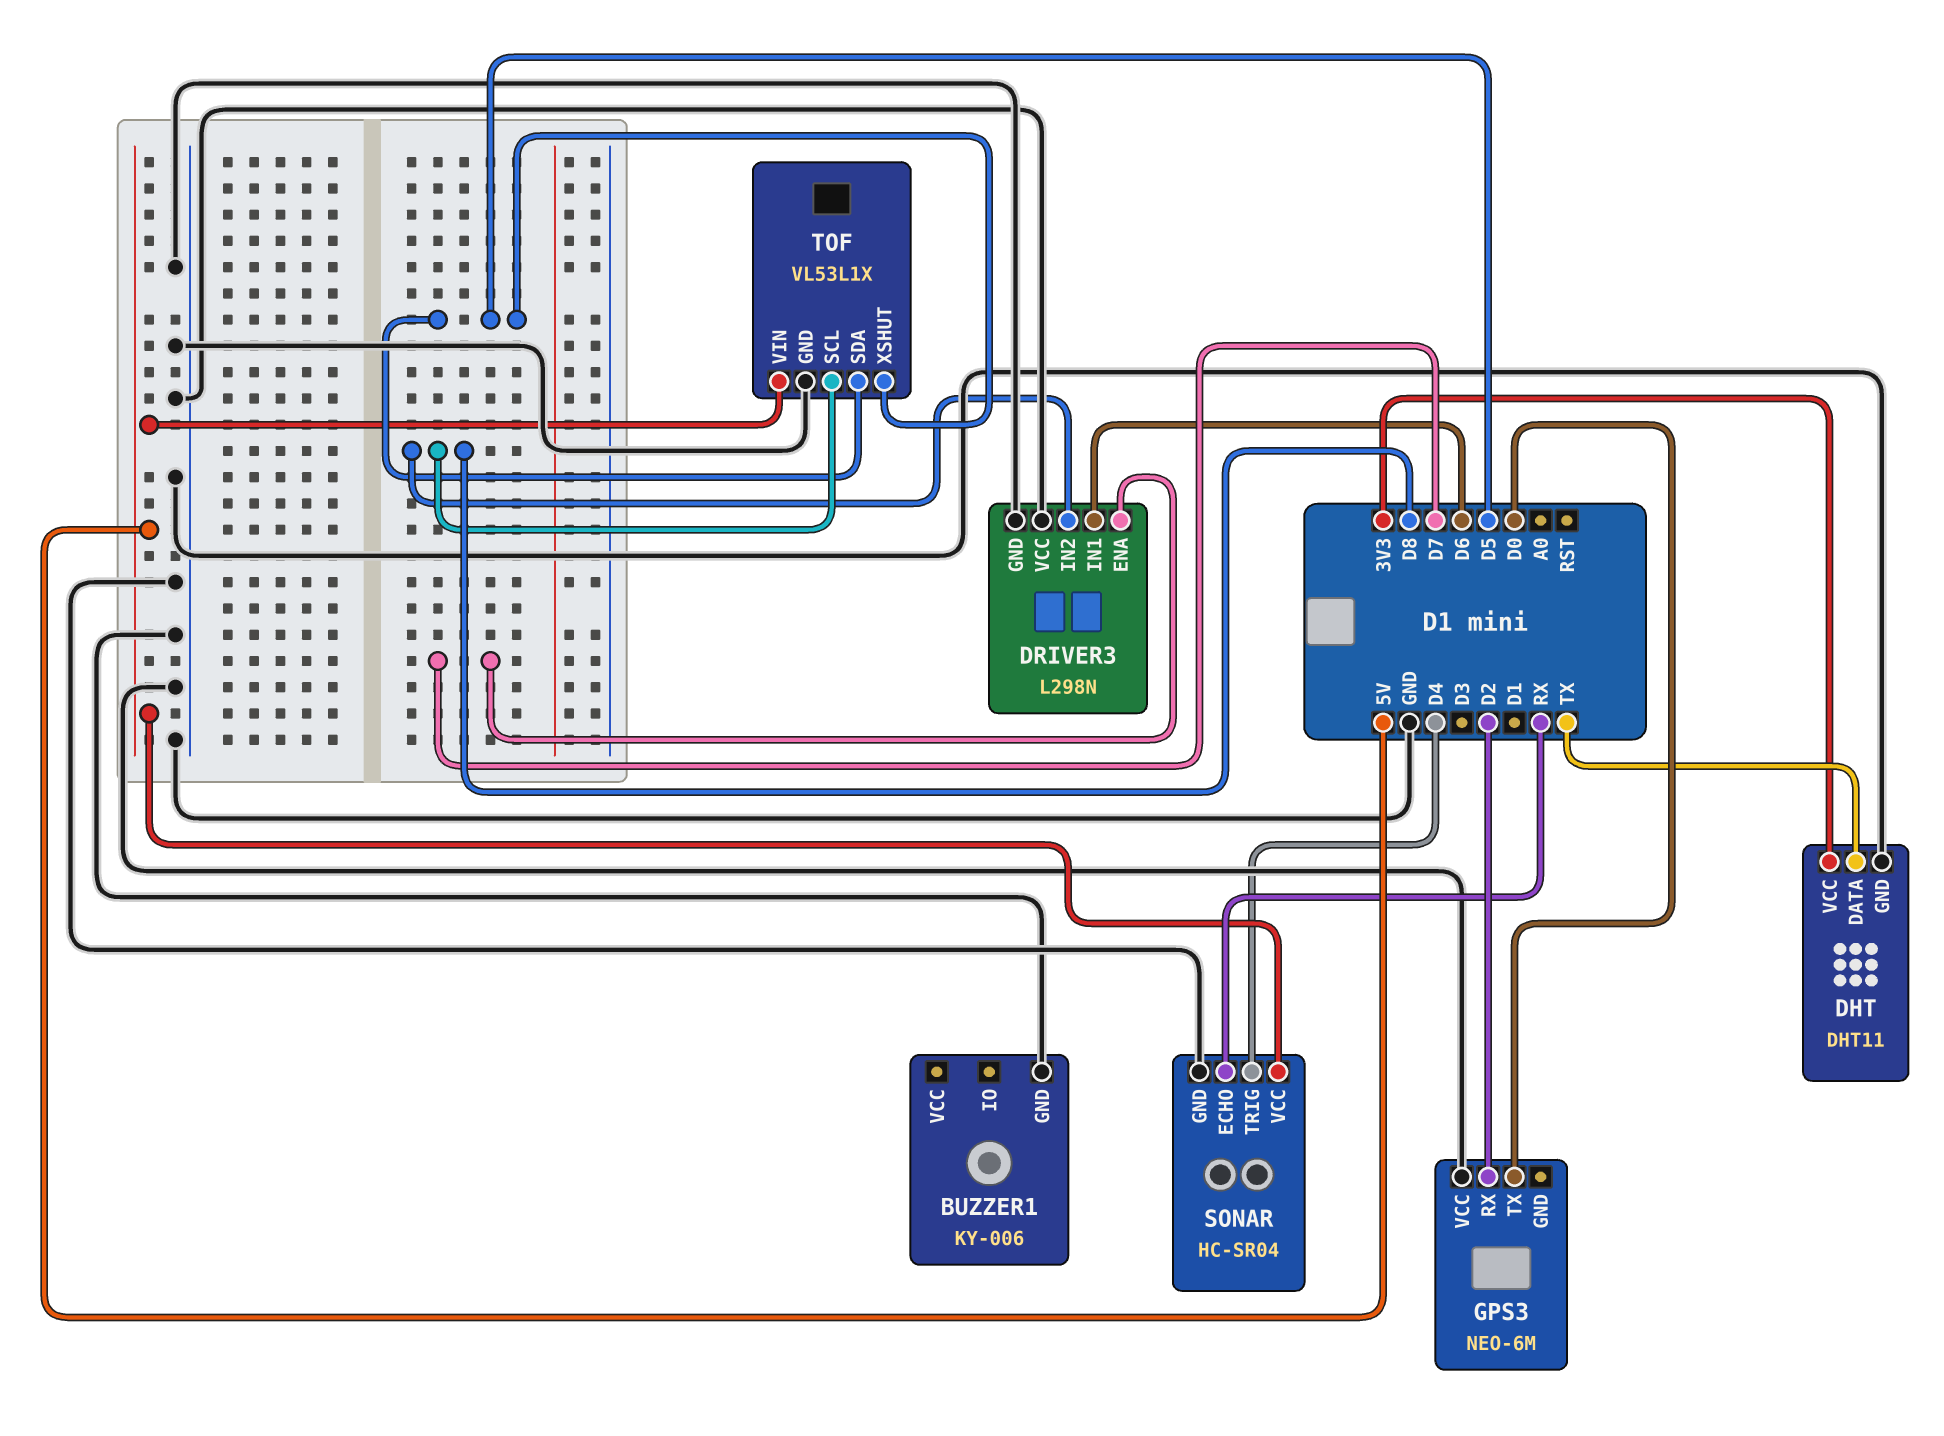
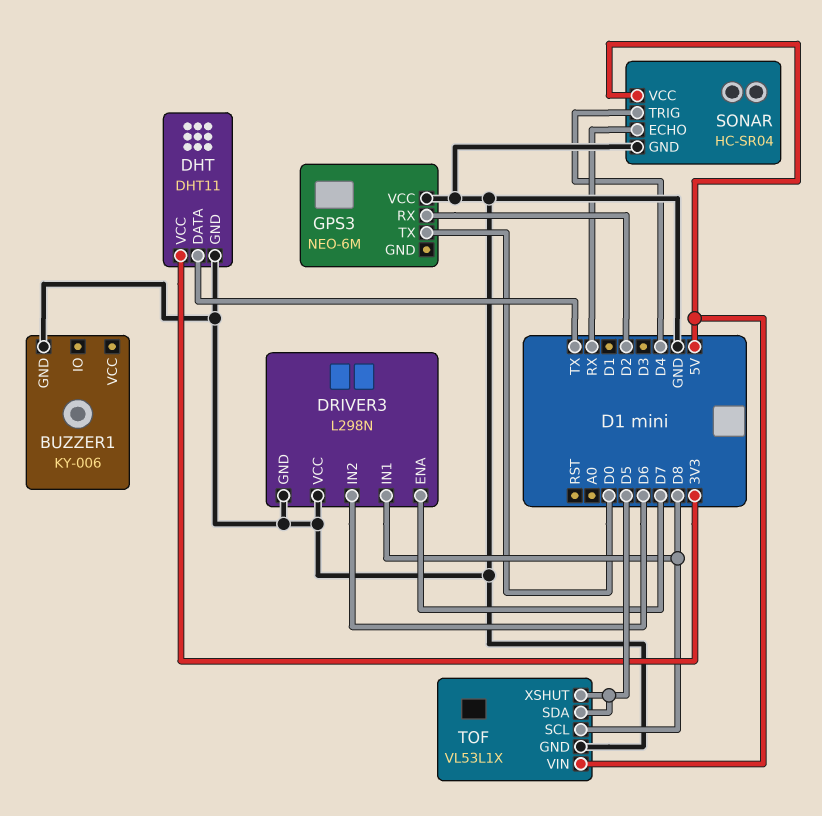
DRIVER3 pin IN1: D6 -> D8
DRIVER3 pin IN2: D8 -> D6

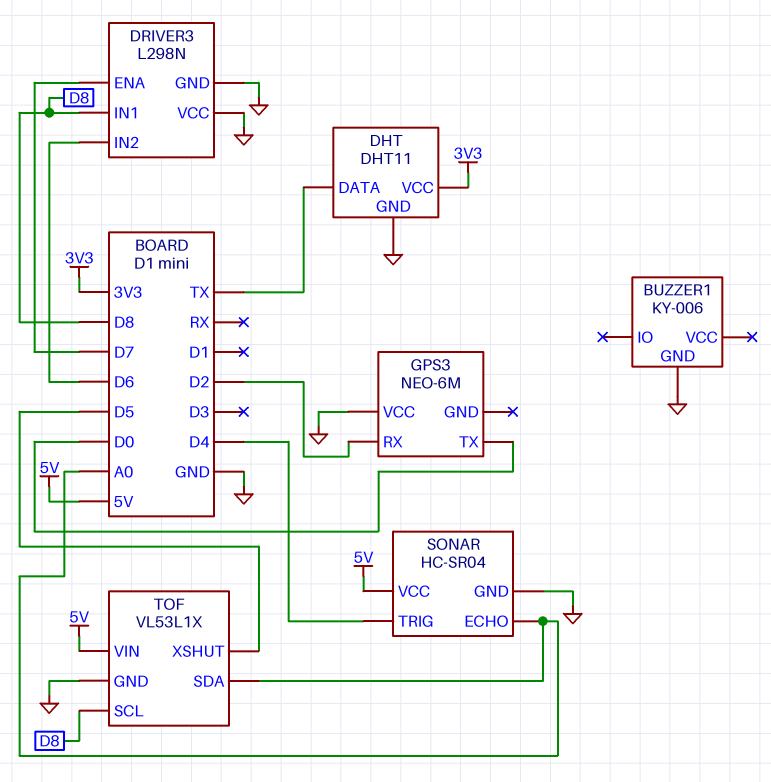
SONAR pin ECHO: RX -> A0
TOF pin SDA: D5 -> A0

